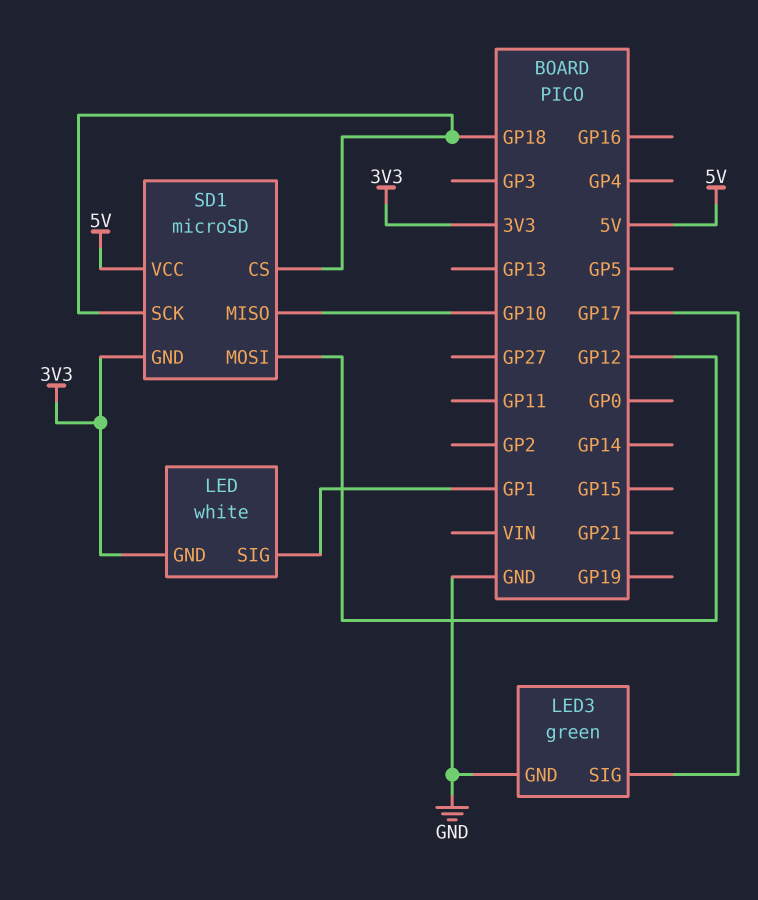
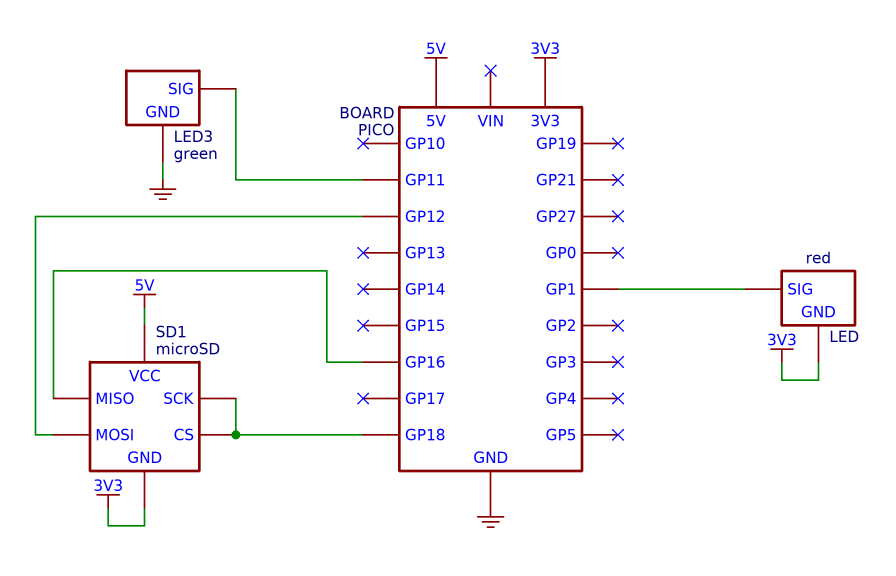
LED: white -> red
LED3 pin SIG: GP17 -> GP11
SD1 pin MISO: GP10 -> GP16

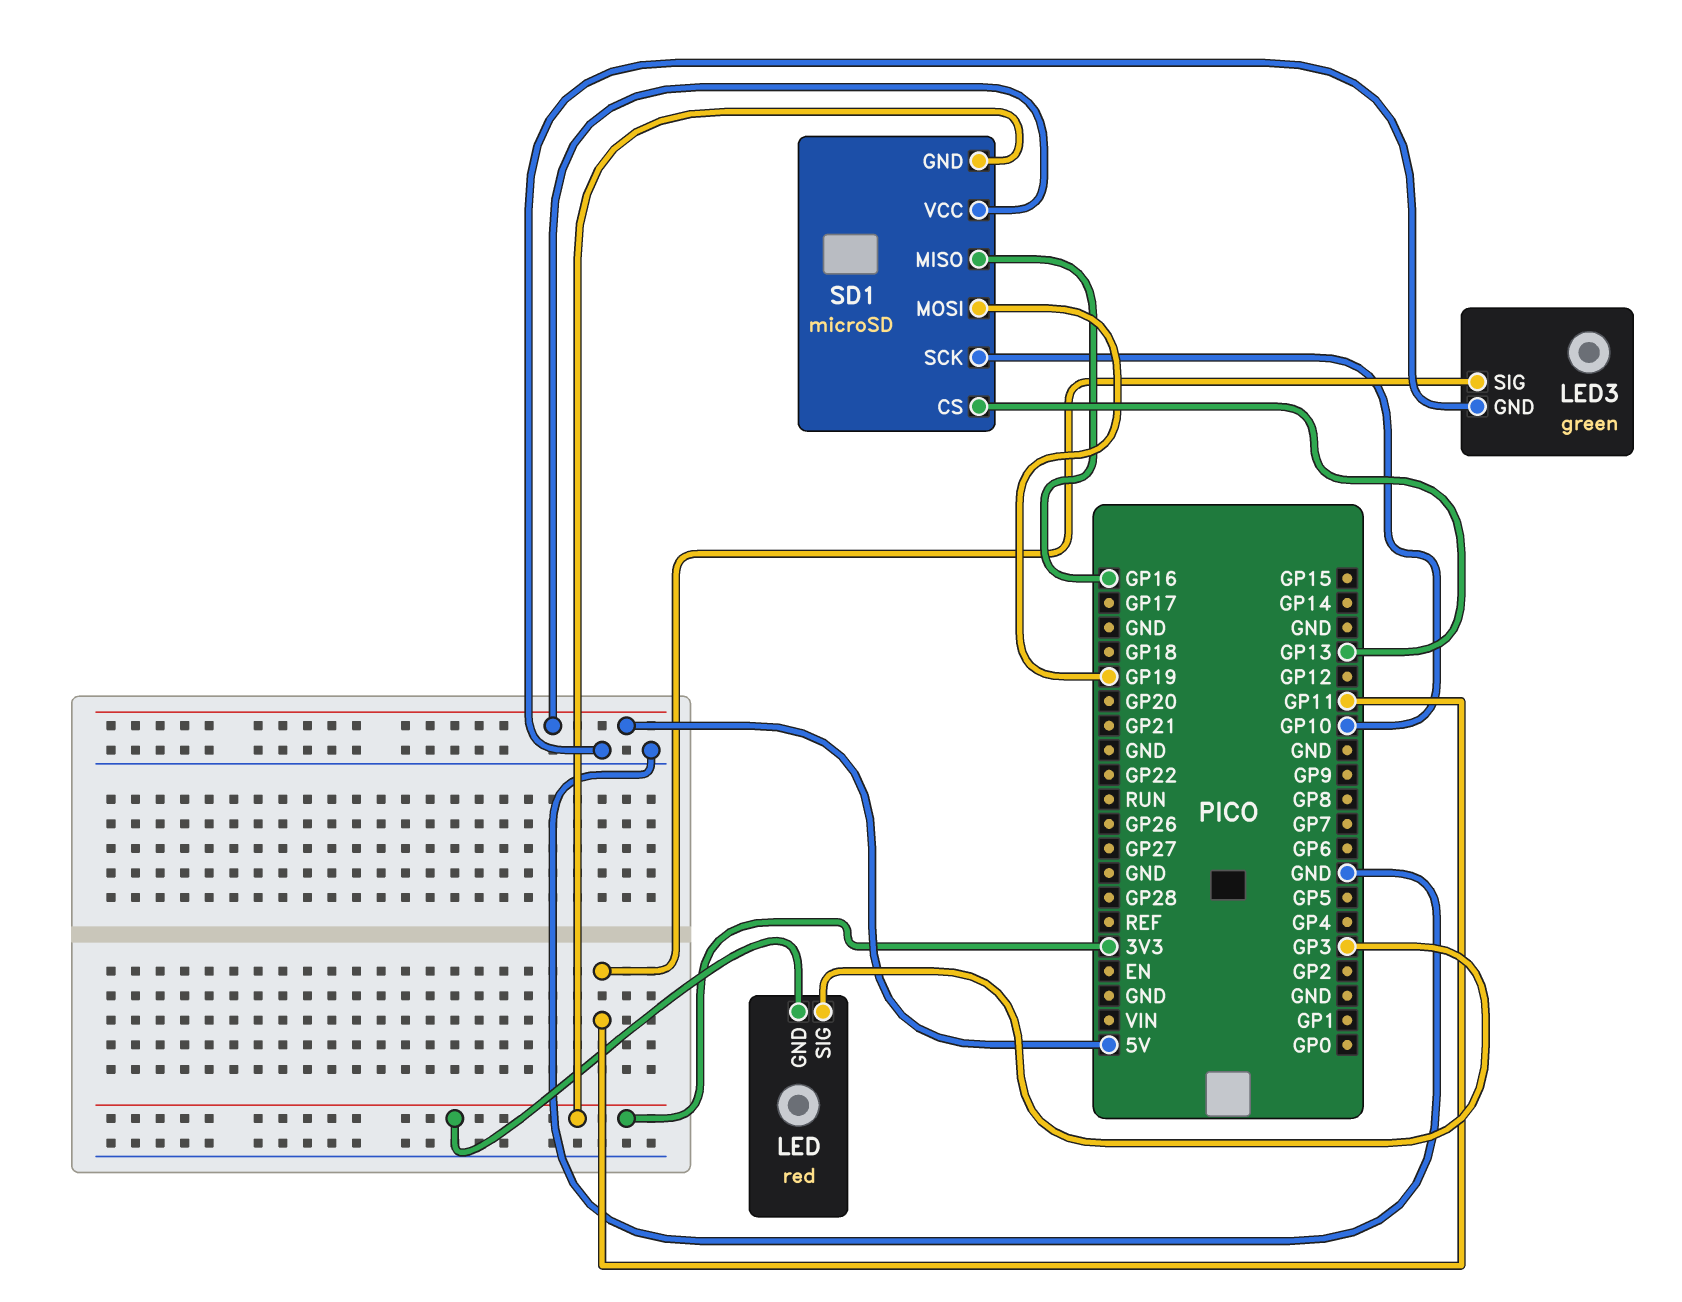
LED pin SIG: GP1 -> GP3
SD1 pin CS: GP18 -> GP13
SD1 pin MOSI: GP12 -> GP19
SD1 pin SCK: GP18 -> GP10

